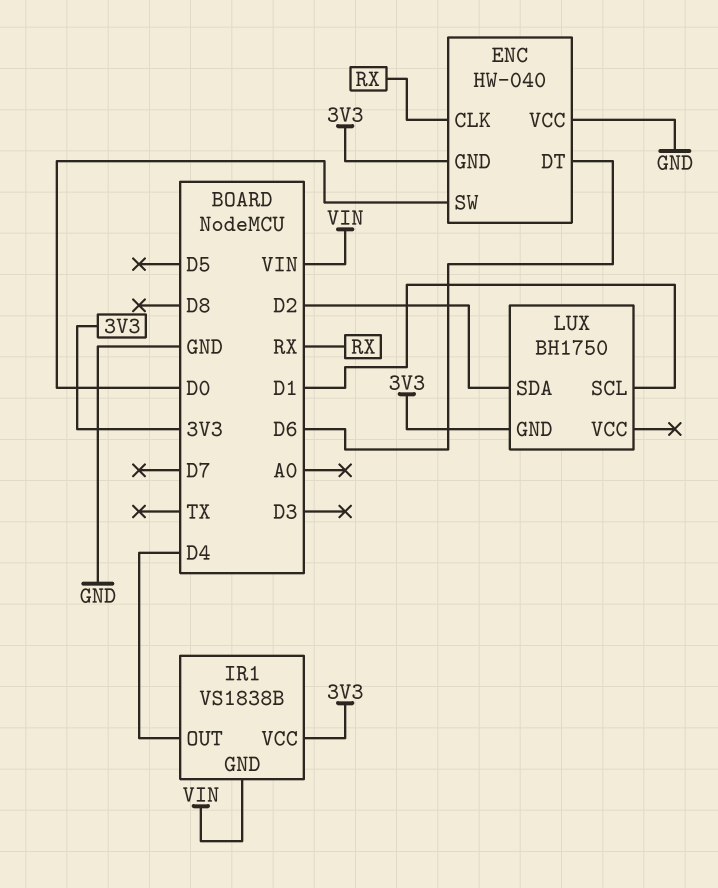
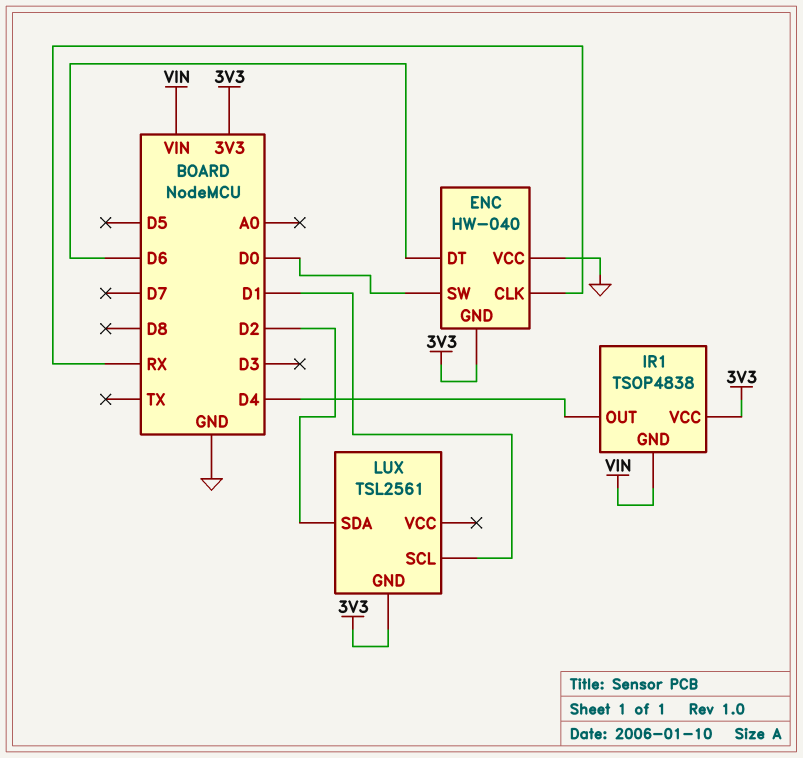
IR1: VS1838B -> TSOP4838
LUX: BH1750 -> TSL2561

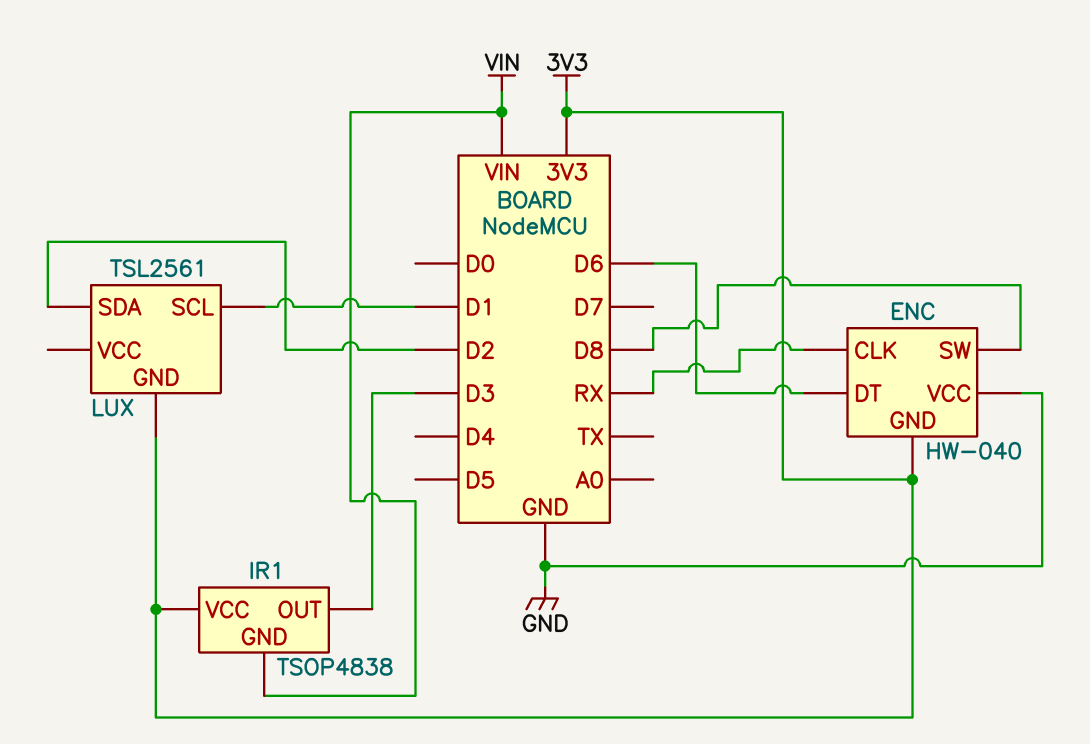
ENC pin SW: D0 -> D8
IR1 pin OUT: D4 -> D3

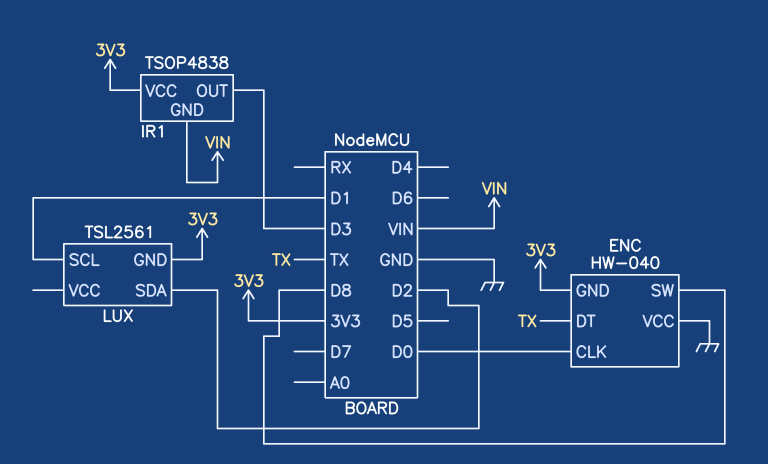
ENC pin CLK: RX -> D0
ENC pin DT: D6 -> TX

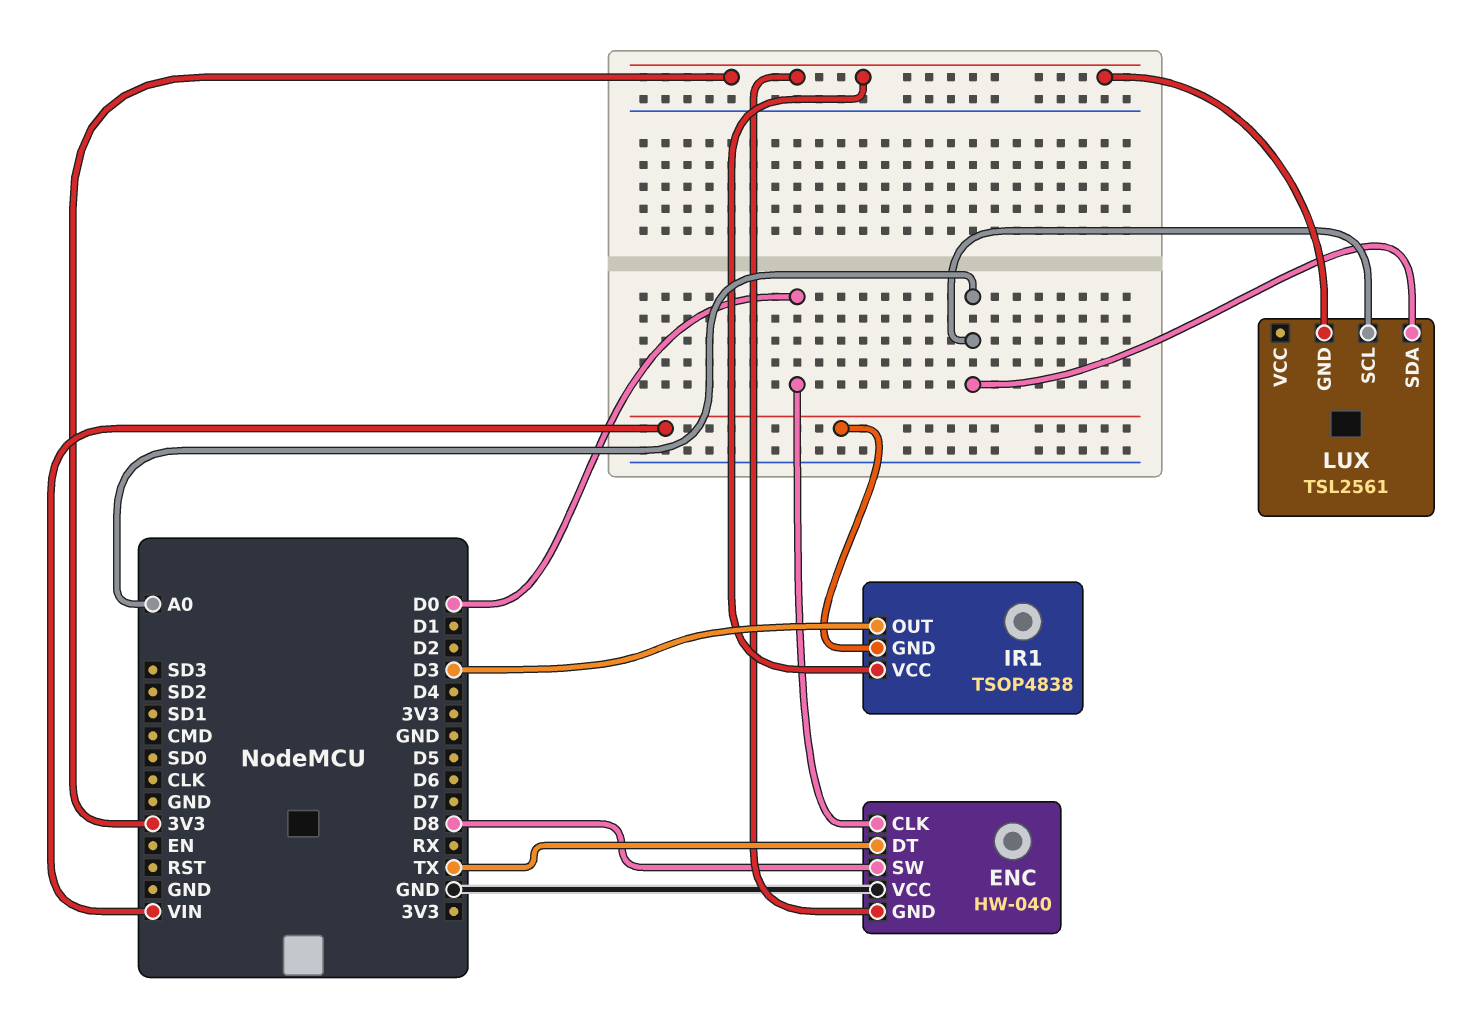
LUX pin SCL: D1 -> A0
LUX pin SDA: D2 -> A0

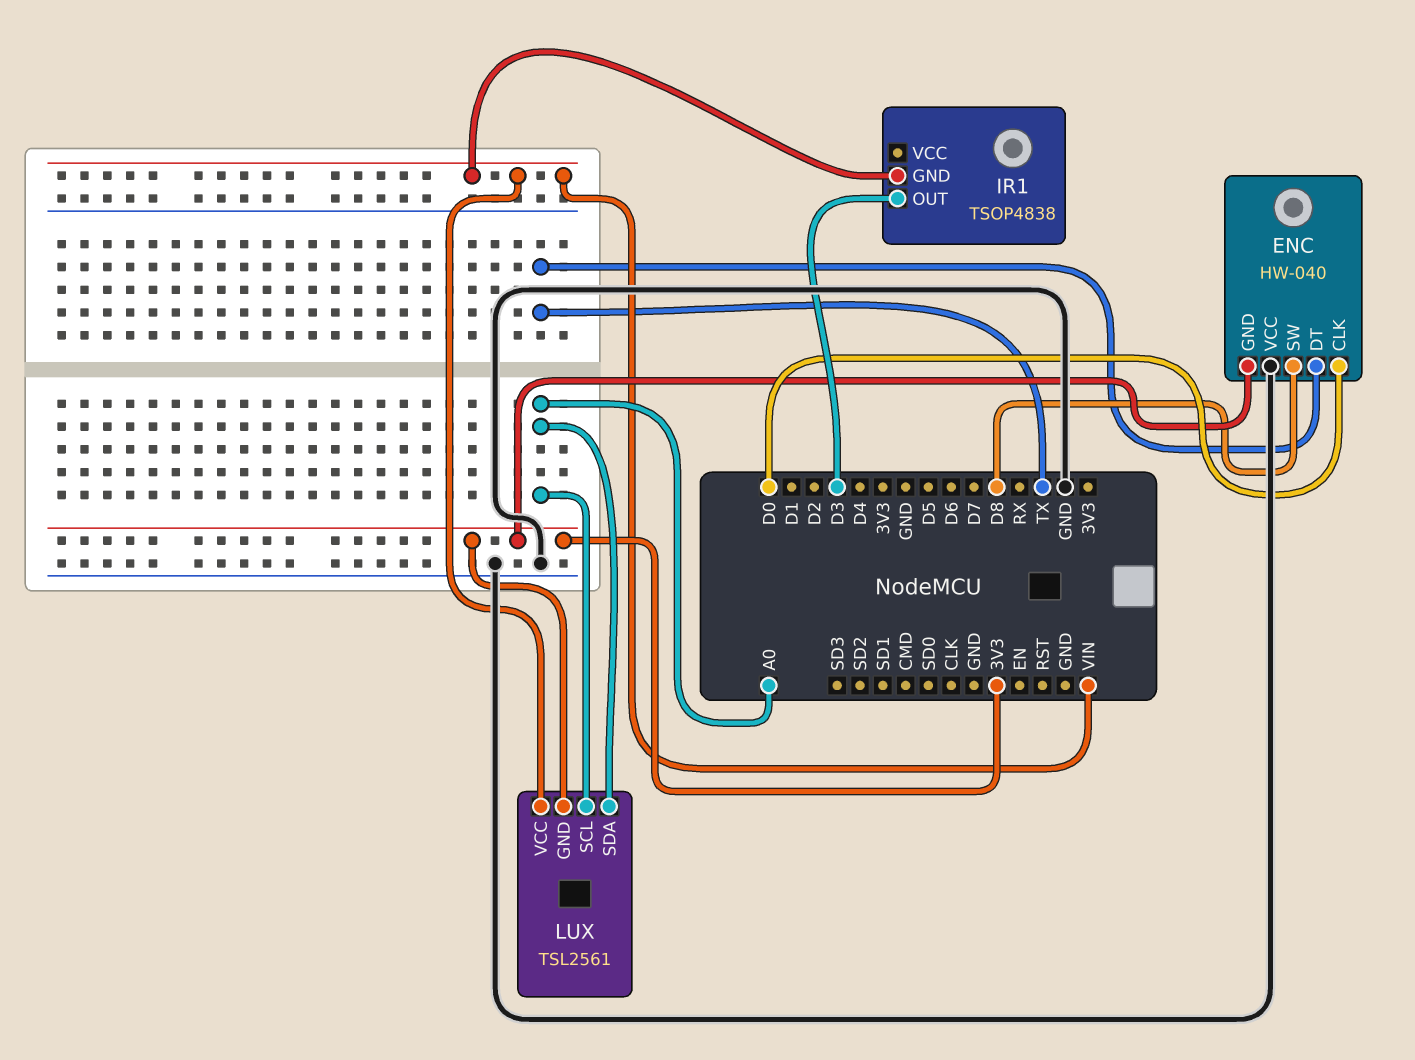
IR1 pin VCC: 3V3 -> none
LUX pin VCC: none -> VIN

